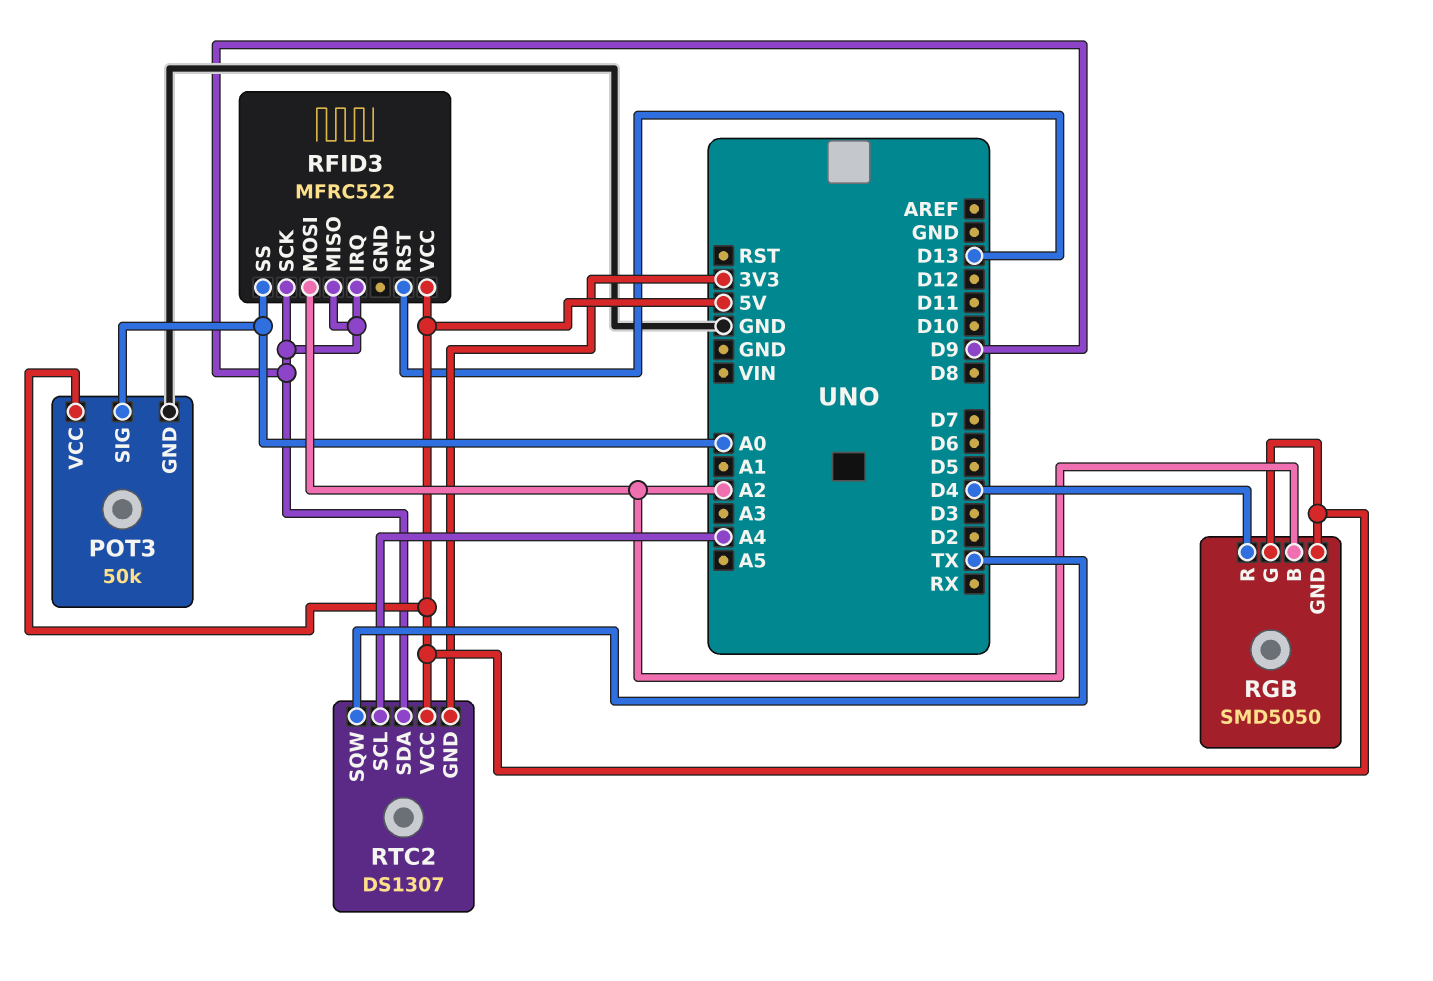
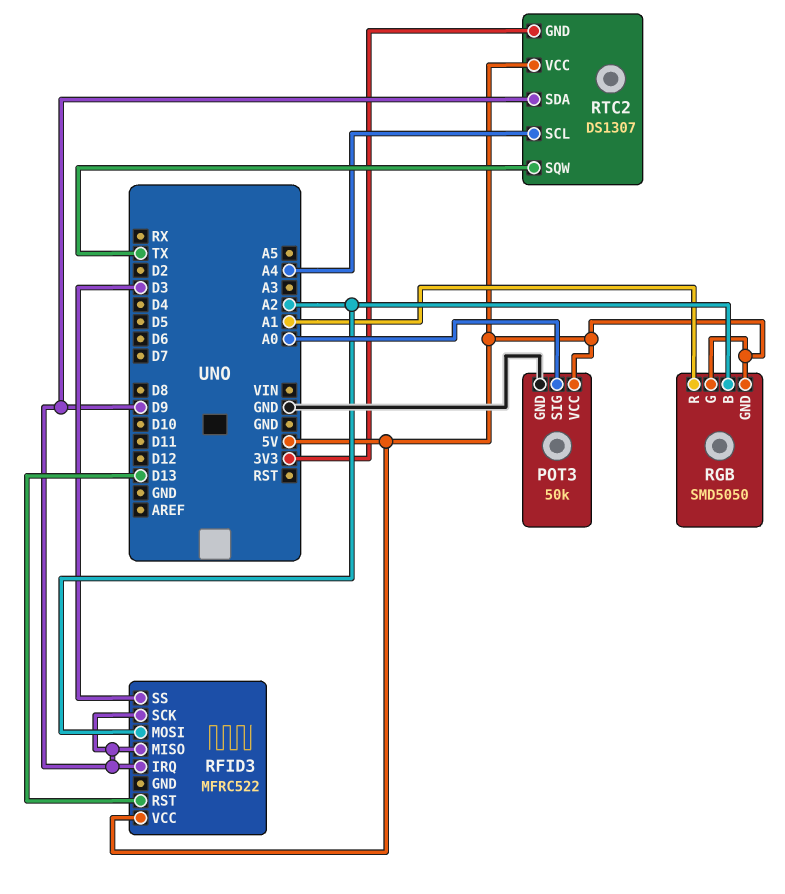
RFID3 pin SS: A0 -> D3
RGB pin R: D4 -> A1

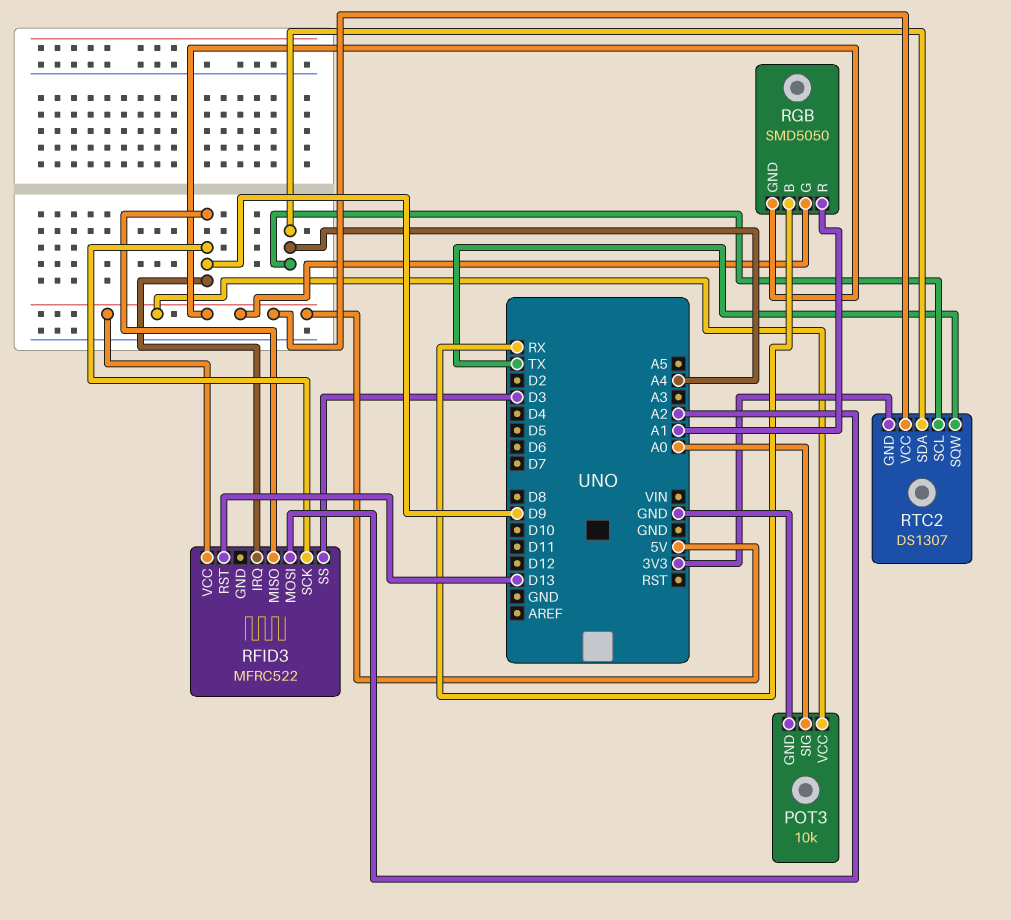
POT3: 50k -> 10k
RGB pin B: A2 -> RX
RTC2 pin SDA: D9 -> A4

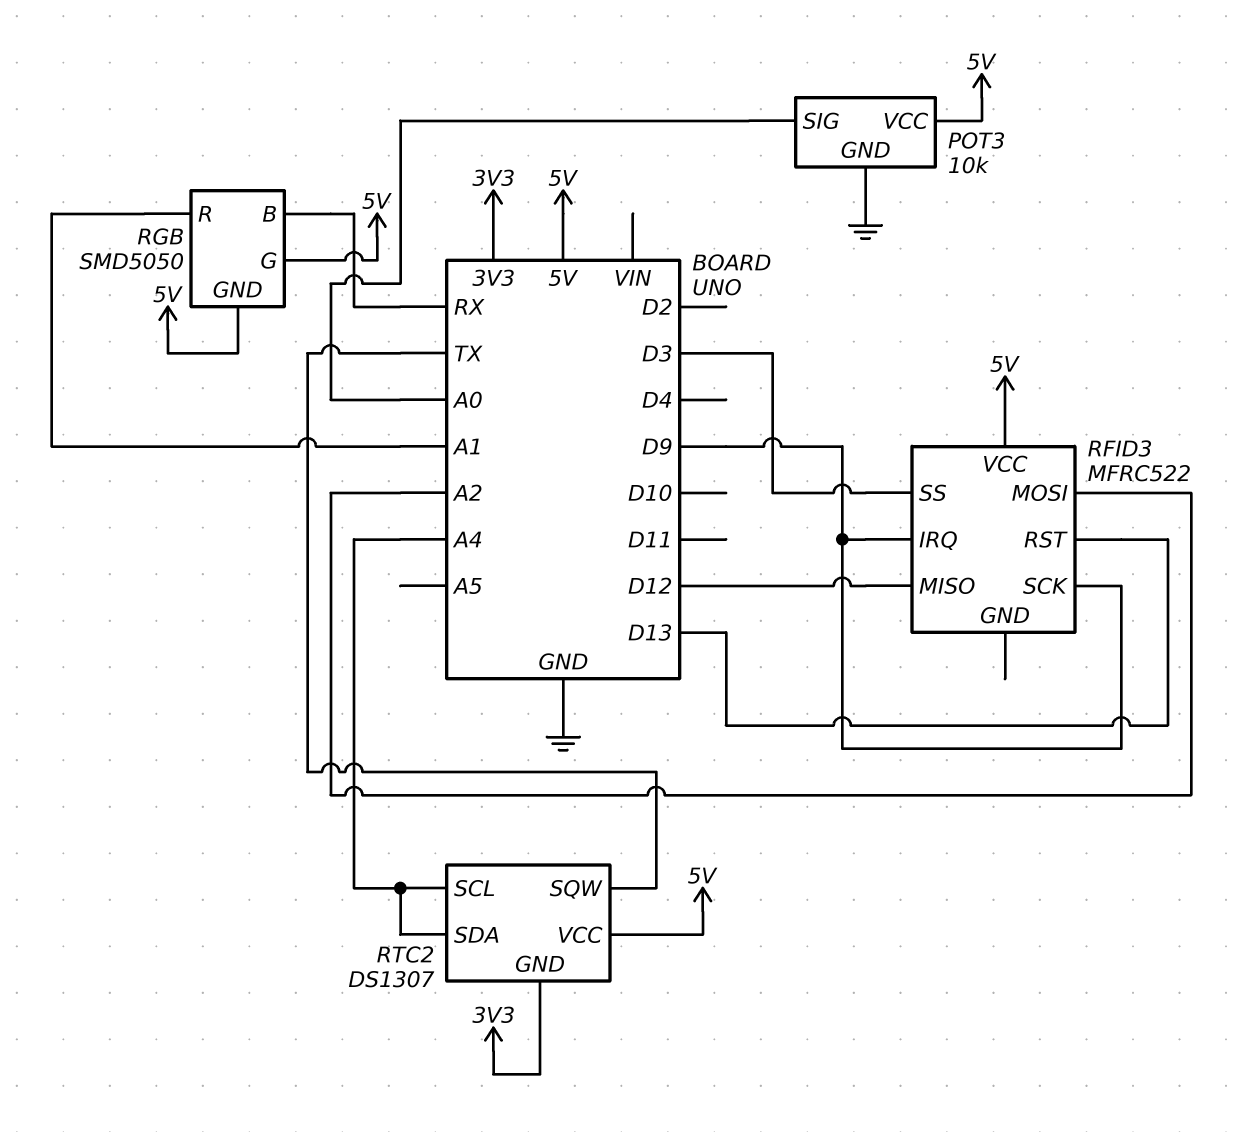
RFID3 pin MISO: D9 -> D12

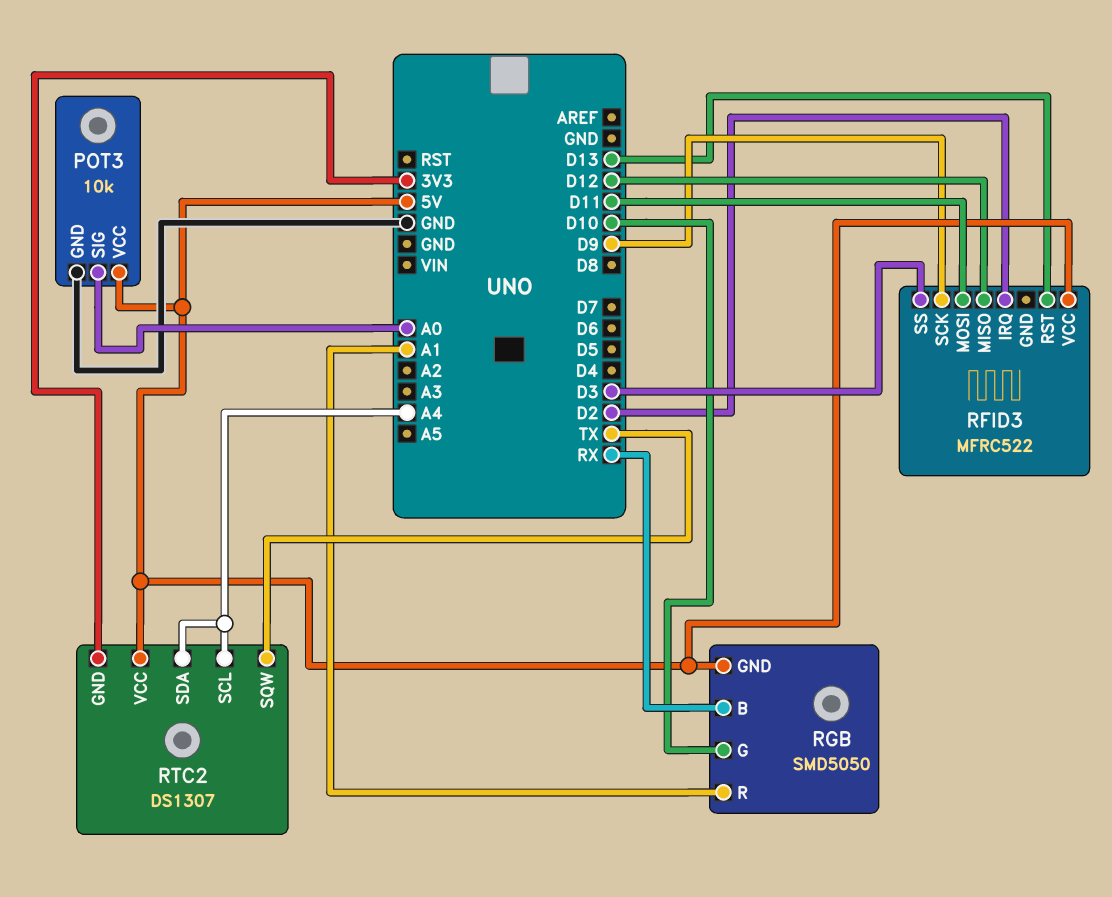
RFID3 pin IRQ: D9 -> D2
RFID3 pin MOSI: A2 -> D11
RGB pin G: 5V -> D10

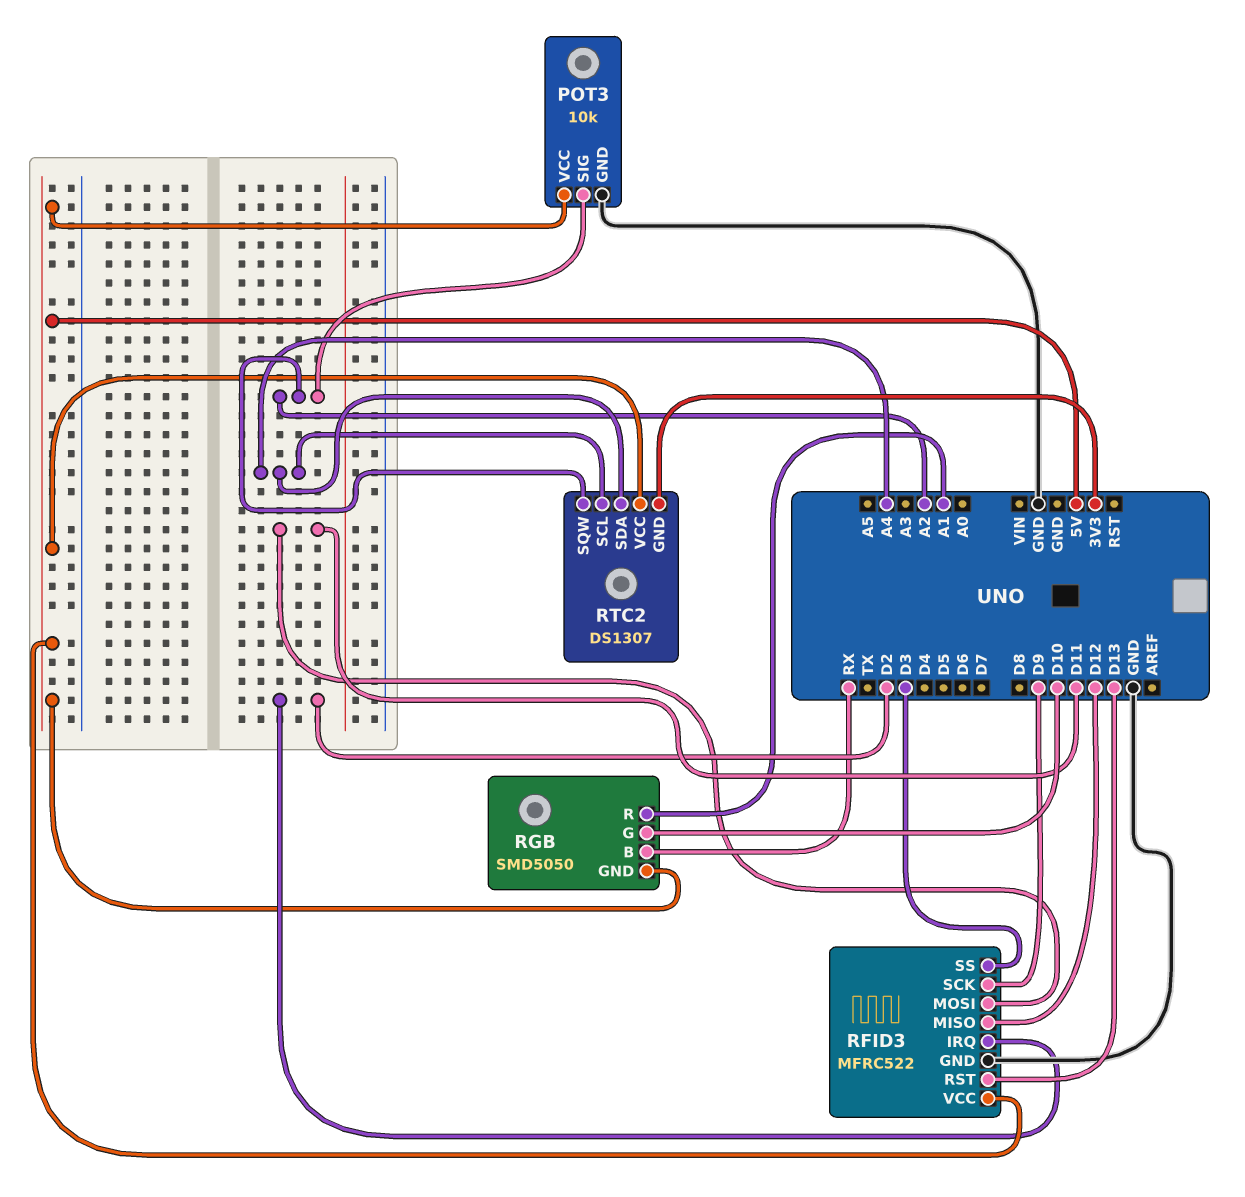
POT3 pin SIG: A0 -> A2
RFID3 pin GND: none -> GND
RTC2 pin SQW: TX -> A2

